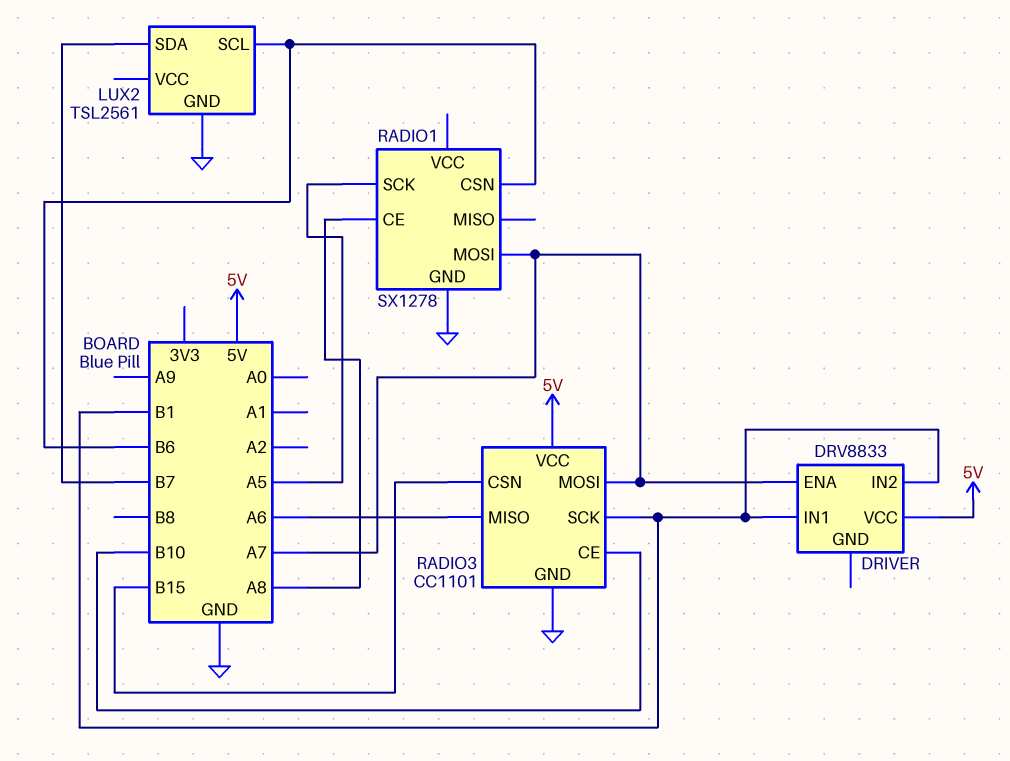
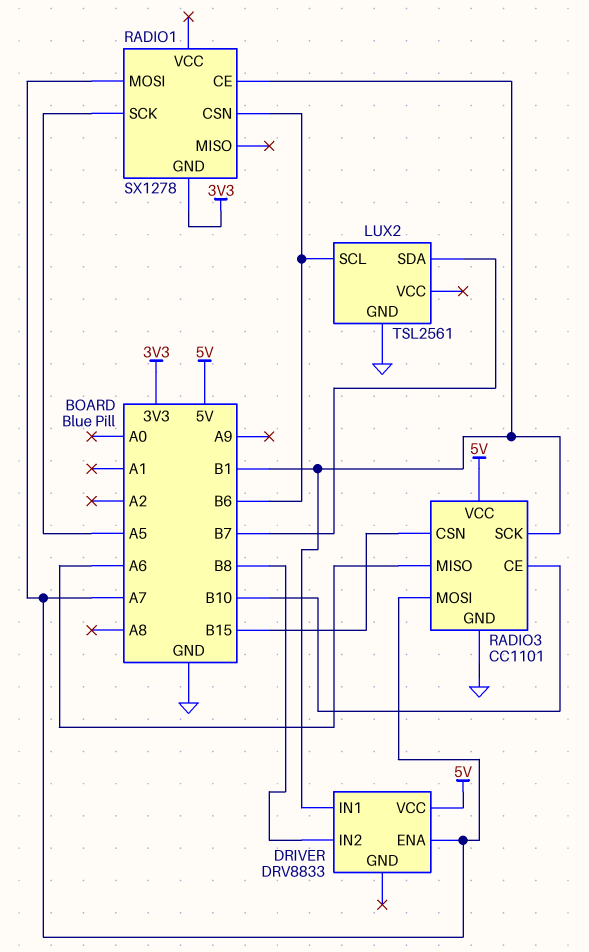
DRIVER pin IN2: B1 -> B8
RADIO1 pin CE: A8 -> B1
RADIO1 pin GND: GND -> 3V3

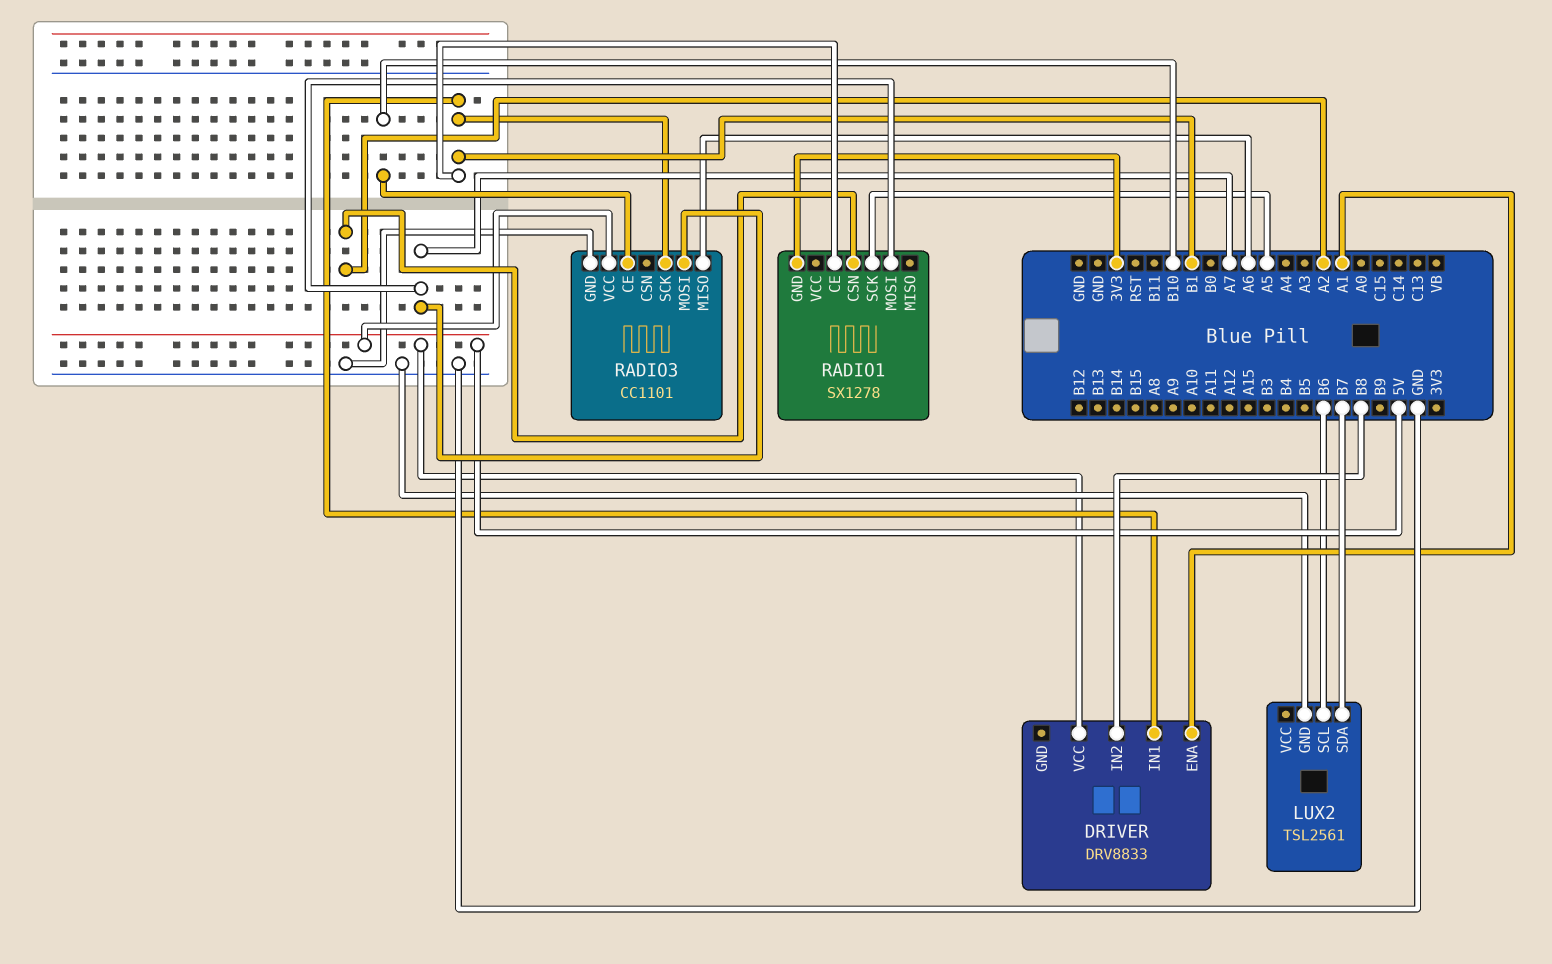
DRIVER pin ENA: A7 -> A1
RADIO1 pin CSN: B6 -> A2
RADIO3 pin CSN: B15 -> none

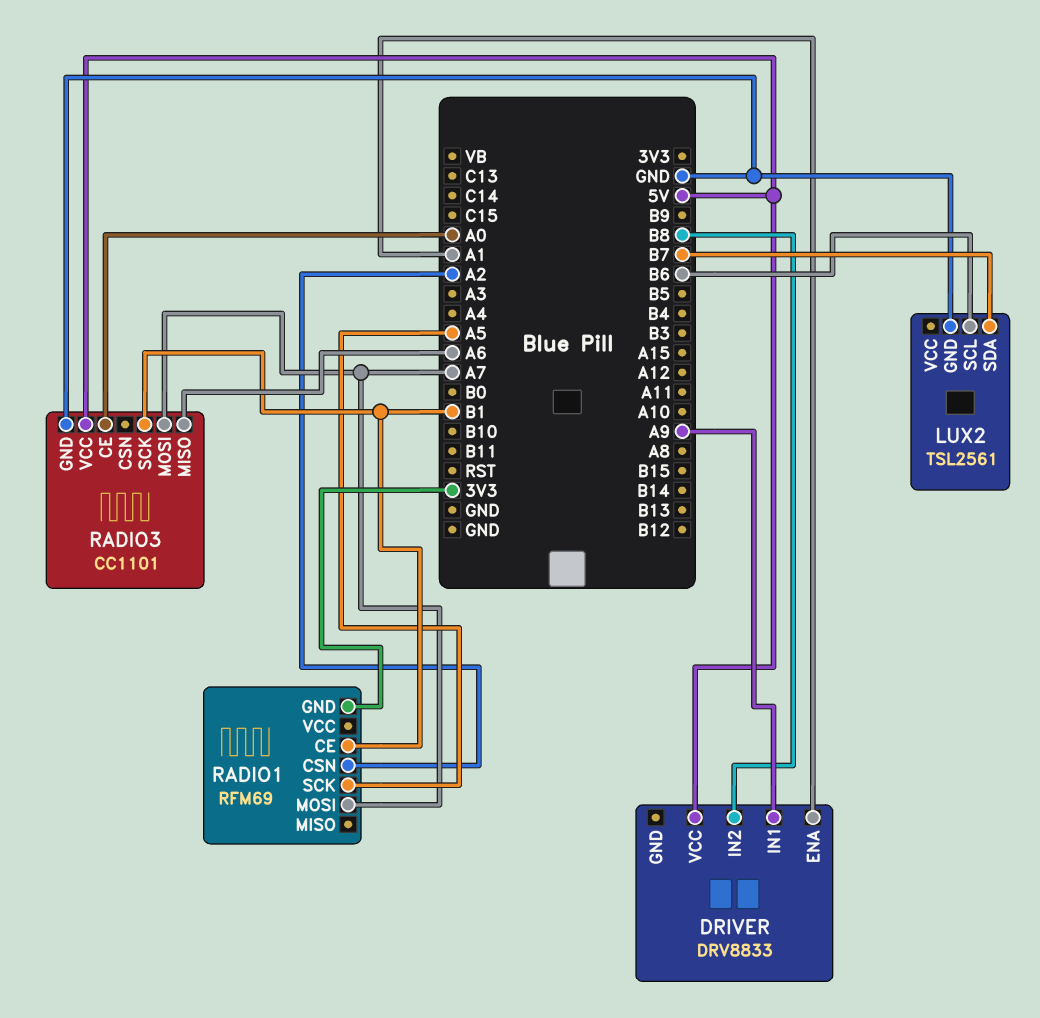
DRIVER pin IN1: B1 -> A9
RADIO1: SX1278 -> RFM69
RADIO3 pin CE: B10 -> A0

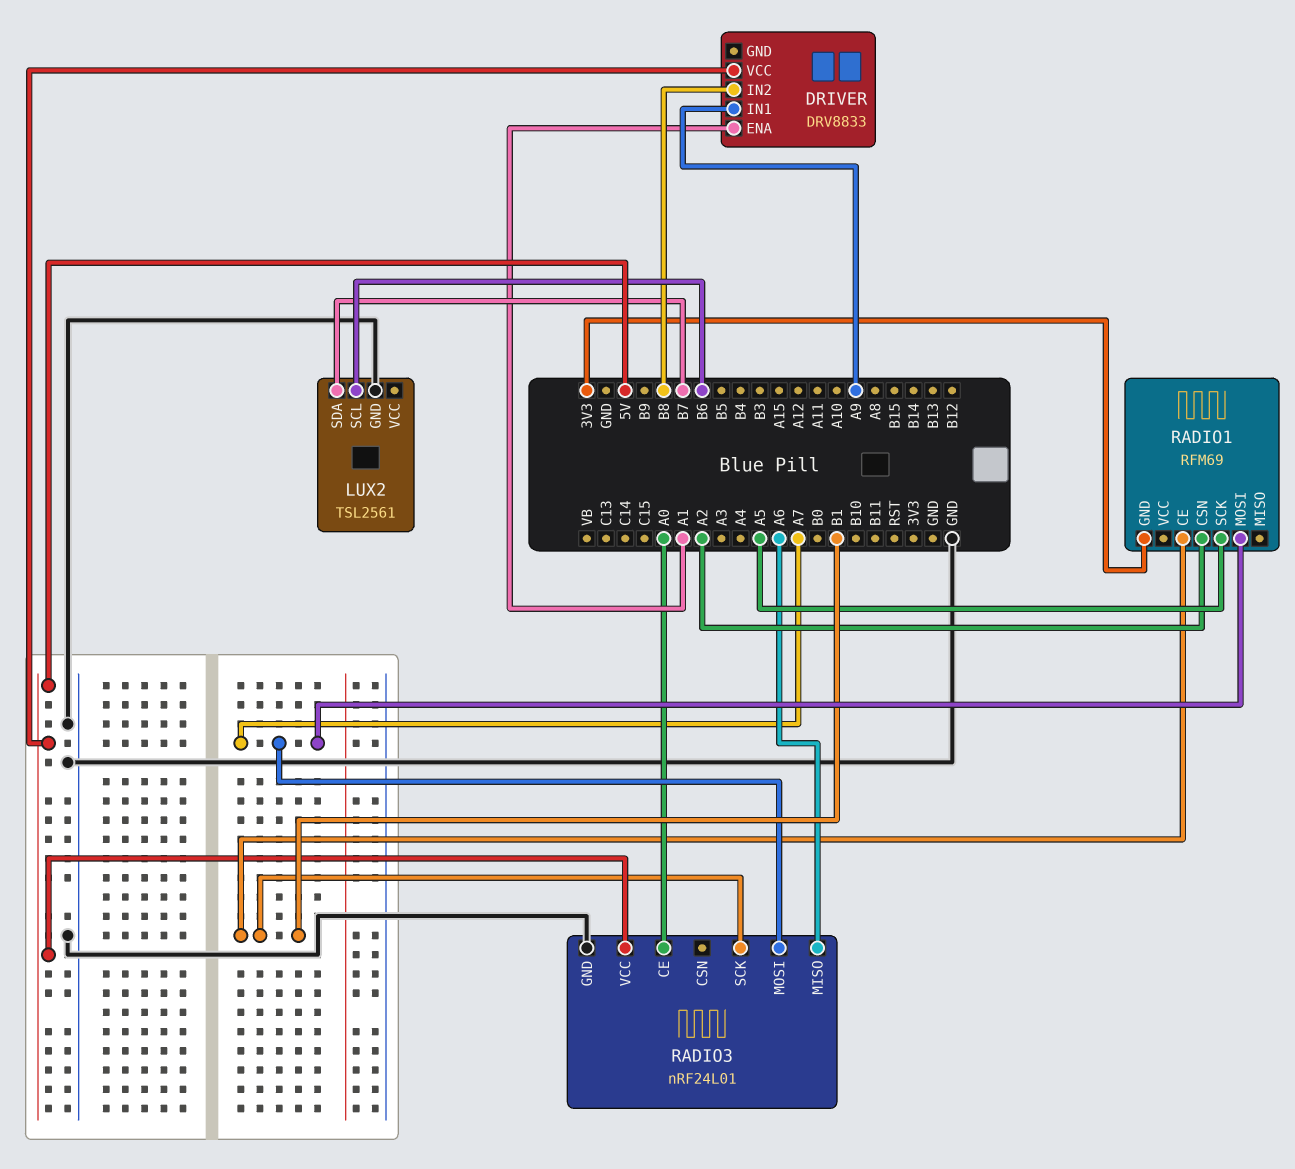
RADIO3: CC1101 -> nRF24L01

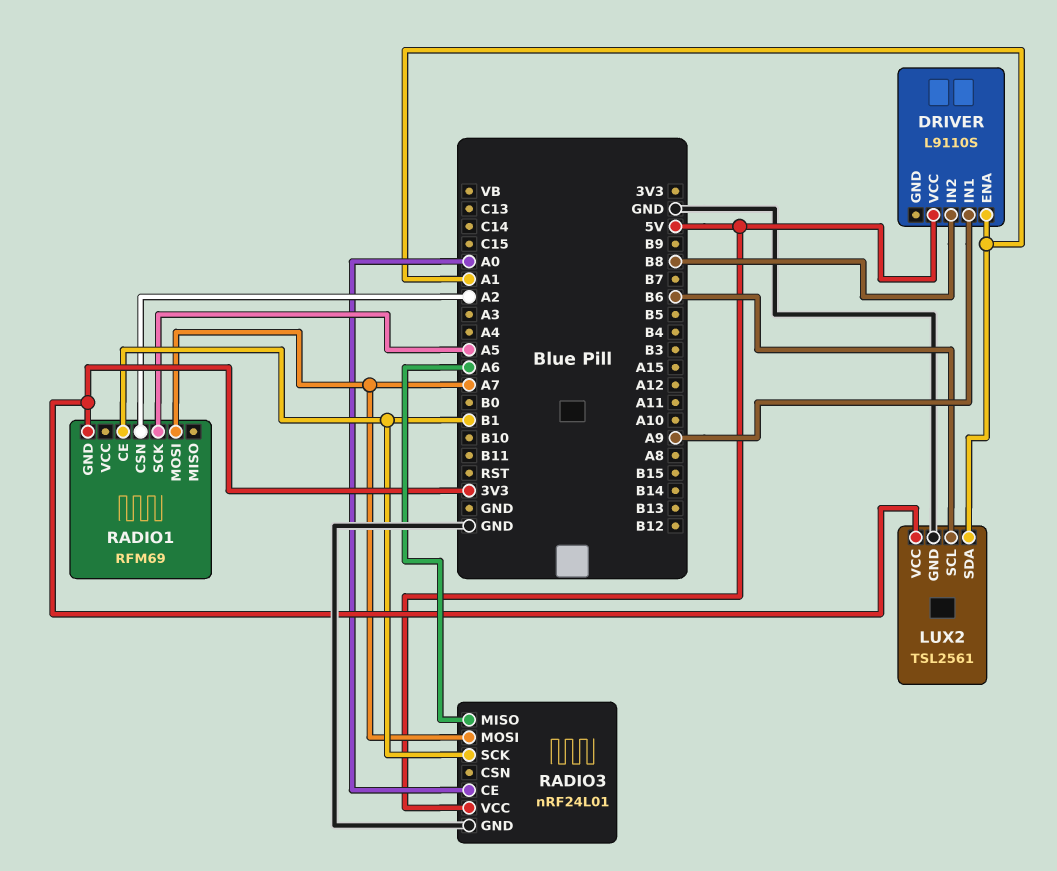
DRIVER: DRV8833 -> L9110S
LUX2 pin SDA: B7 -> A1
LUX2 pin VCC: none -> 3V3

